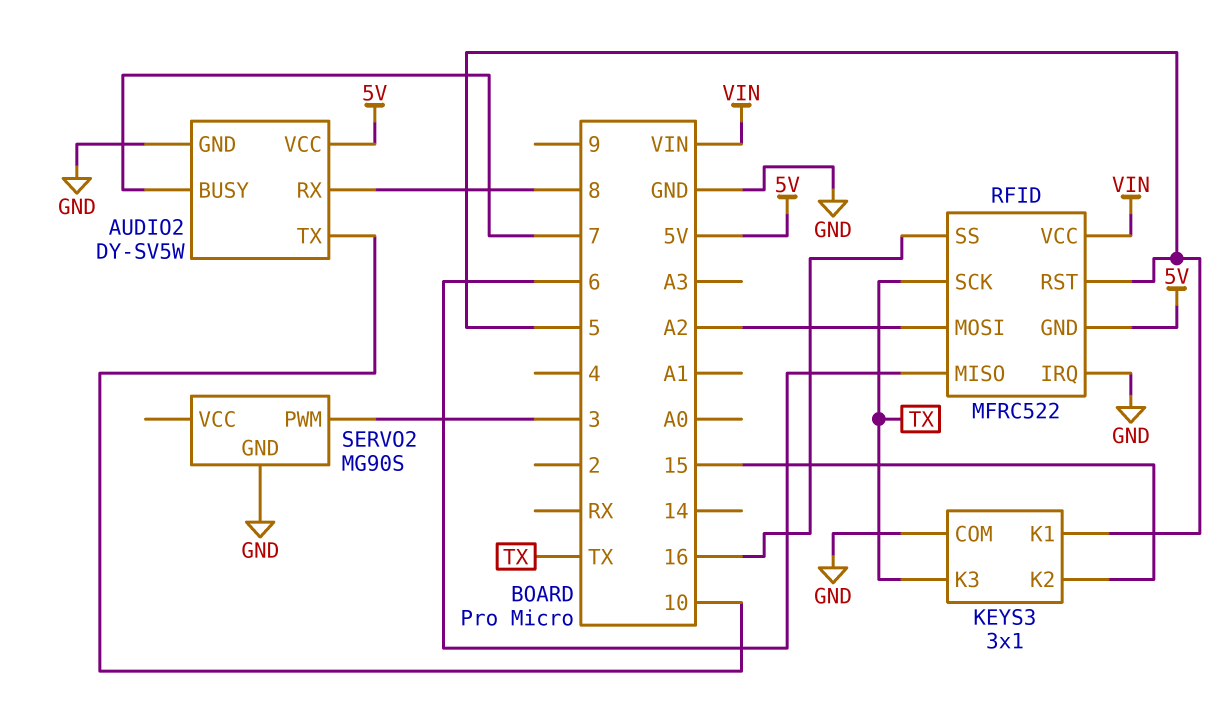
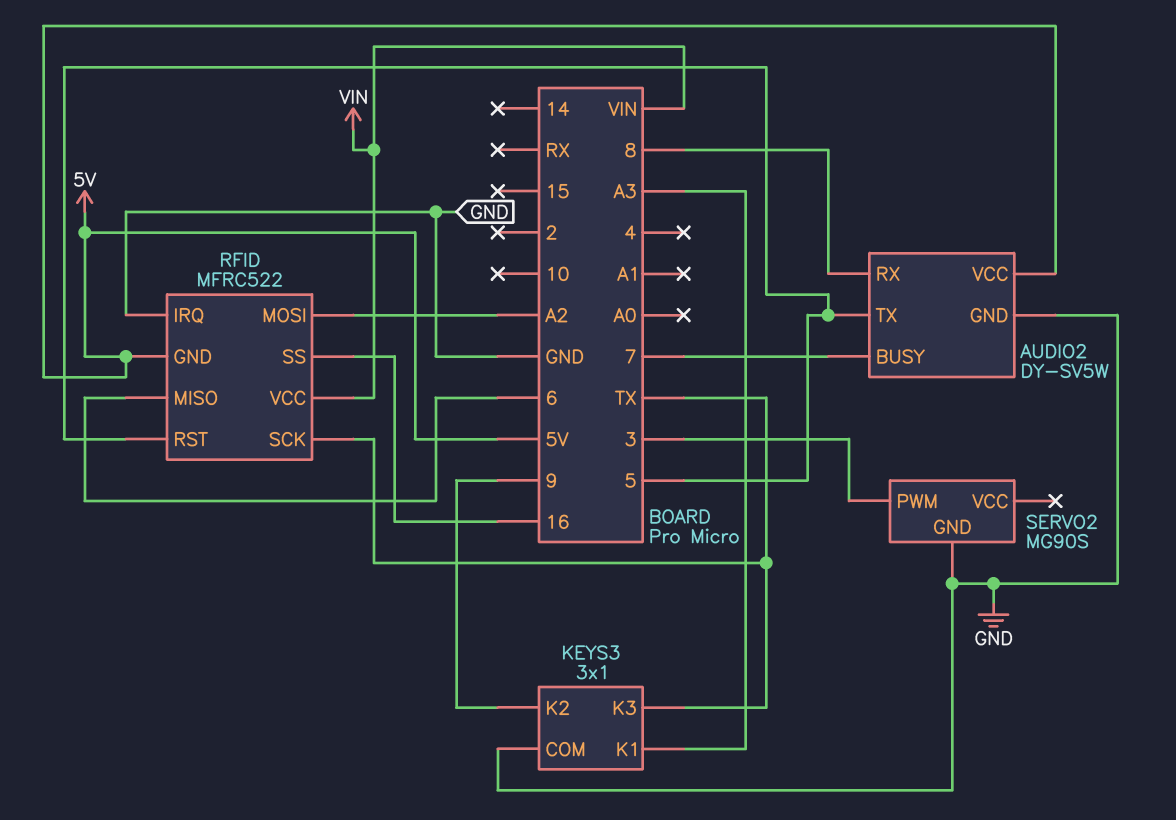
AUDIO2 pin TX: 10 -> 5
KEYS3 pin K1: 5 -> A3
KEYS3 pin K2: 15 -> 9

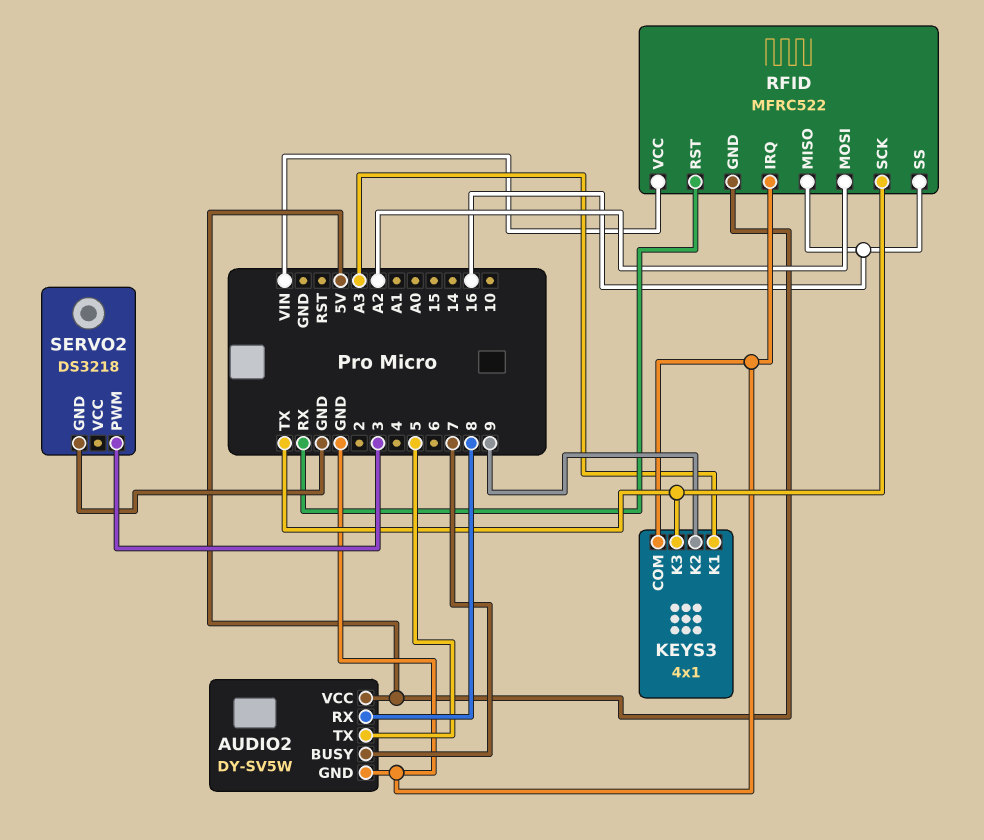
KEYS3: 3x1 -> 4x1
RFID pin MISO: 6 -> 16
RFID pin RST: 5 -> RX
SERVO2: MG90S -> DS3218

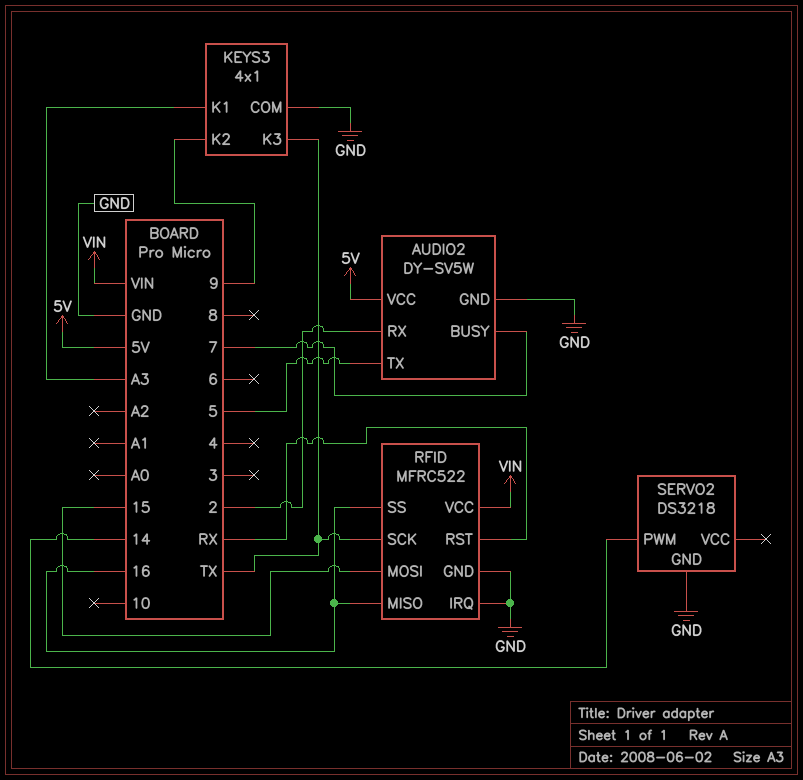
AUDIO2 pin RX: 8 -> 2
RFID pin GND: 5V -> GND
RFID pin MOSI: A2 -> 15
SERVO2 pin PWM: 3 -> 14

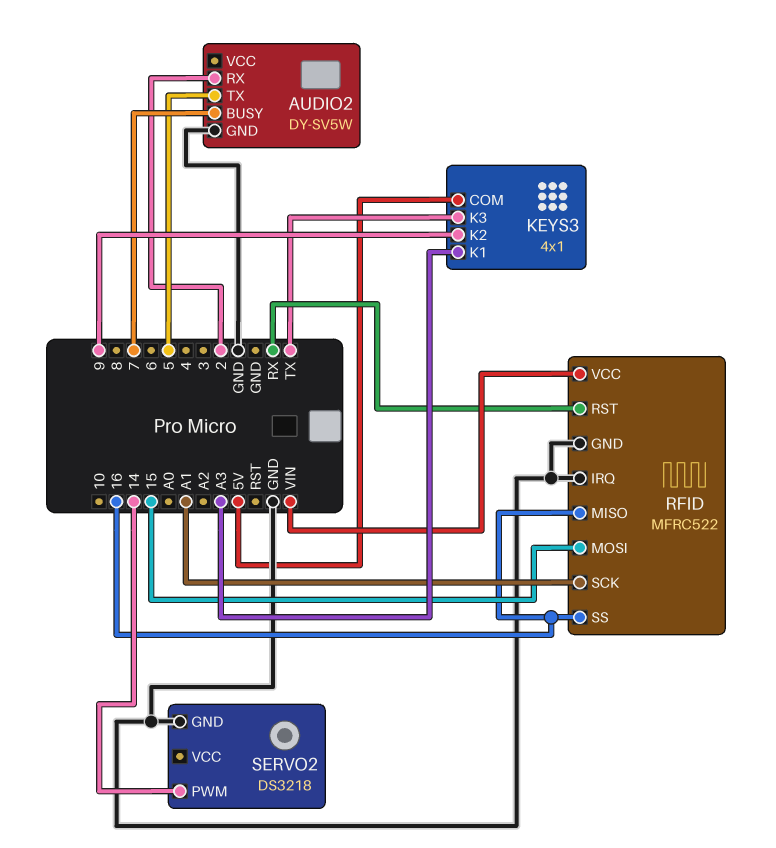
AUDIO2 pin VCC: 5V -> none
KEYS3 pin COM: GND -> 5V
RFID pin SCK: TX -> A1

